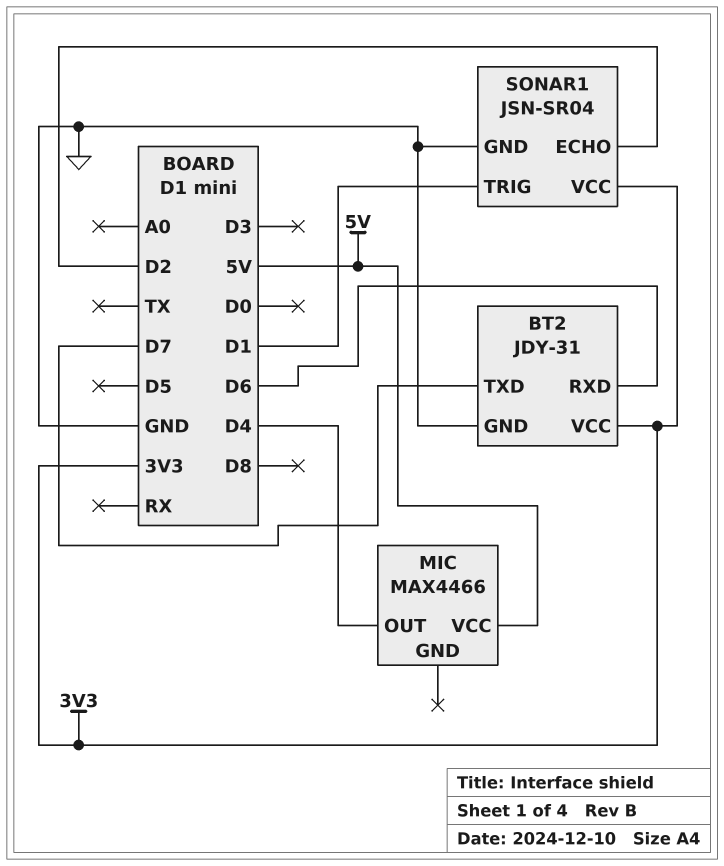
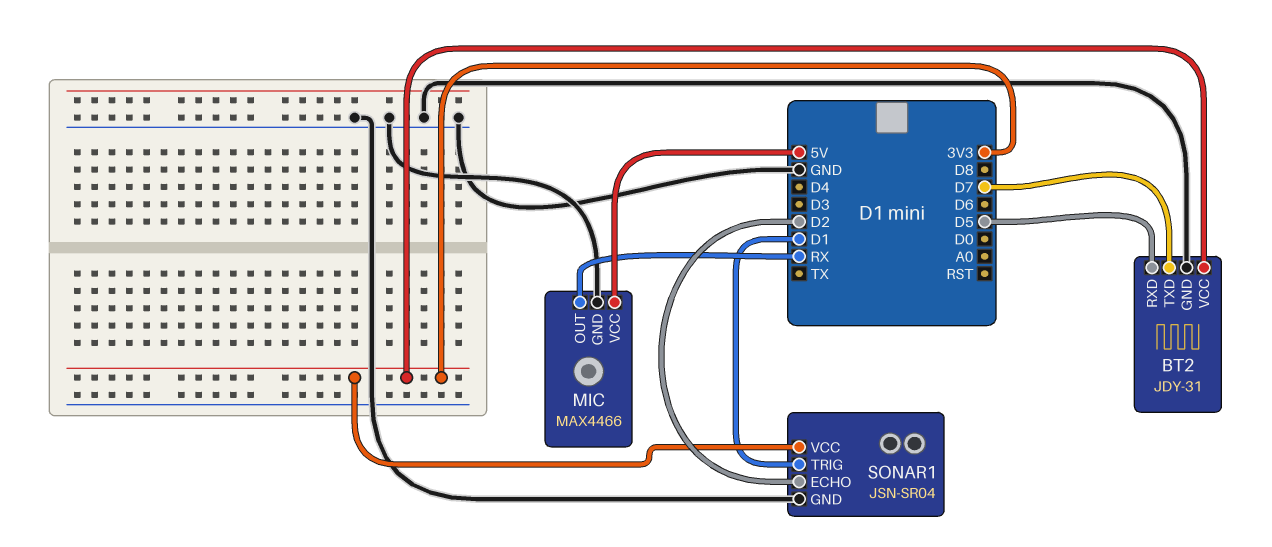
BT2 pin RXD: D6 -> D5
MIC pin GND: none -> GND
MIC pin OUT: D4 -> RX

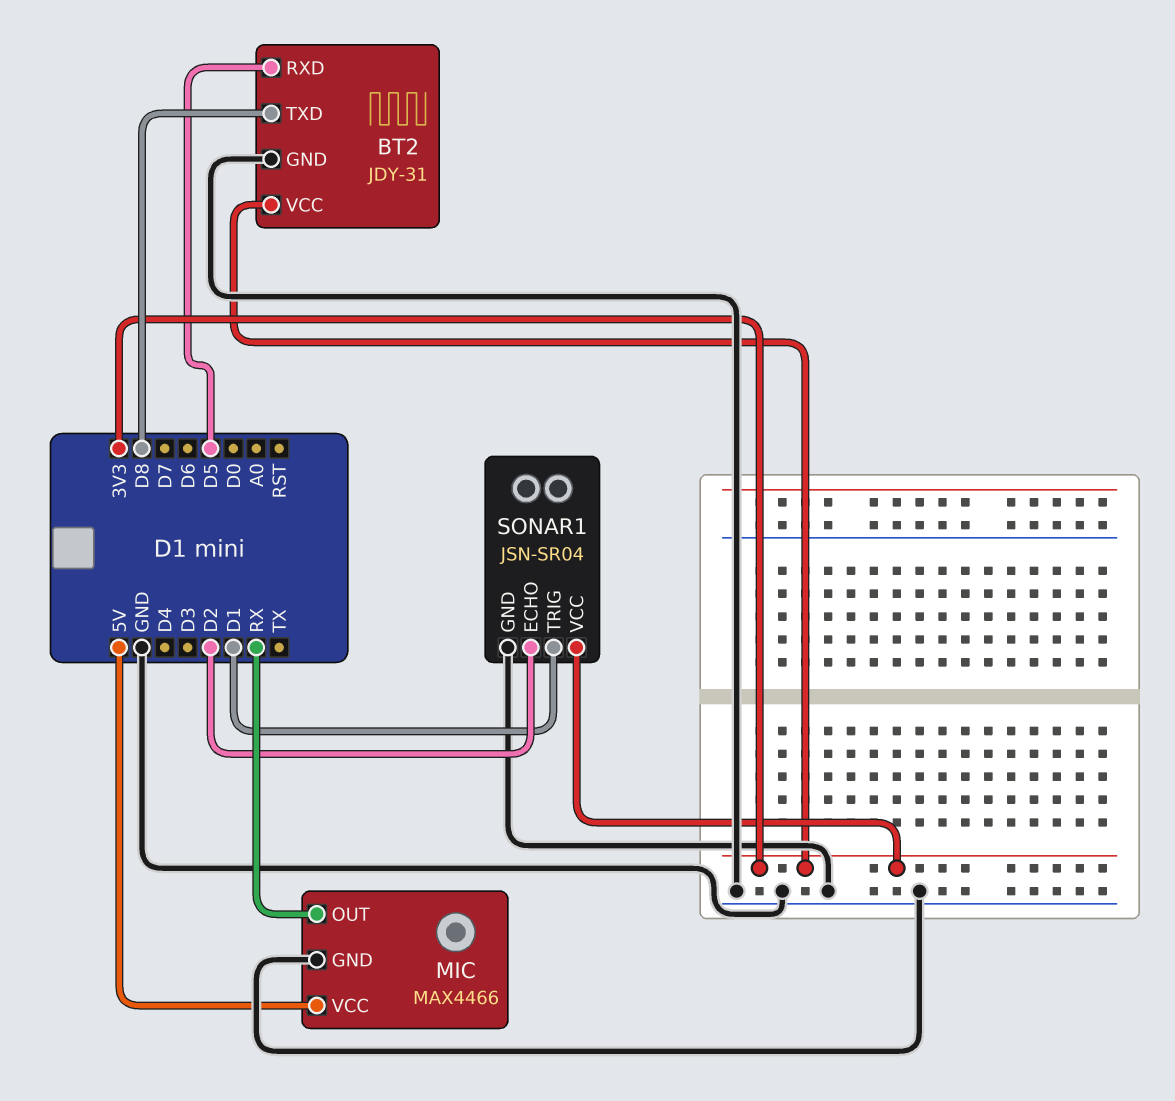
BT2 pin TXD: D7 -> D8

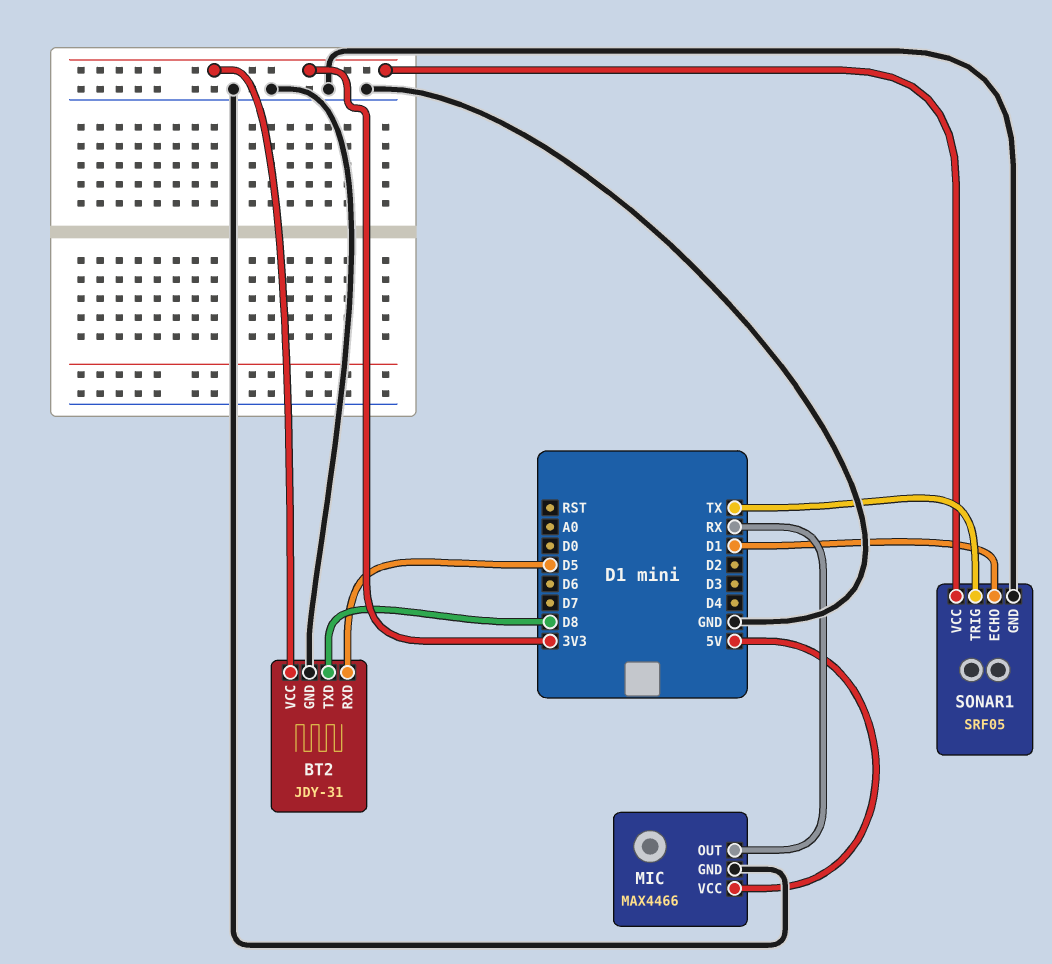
SONAR1: JSN-SR04 -> SRF05
SONAR1 pin ECHO: D2 -> D1
SONAR1 pin TRIG: D1 -> TX

